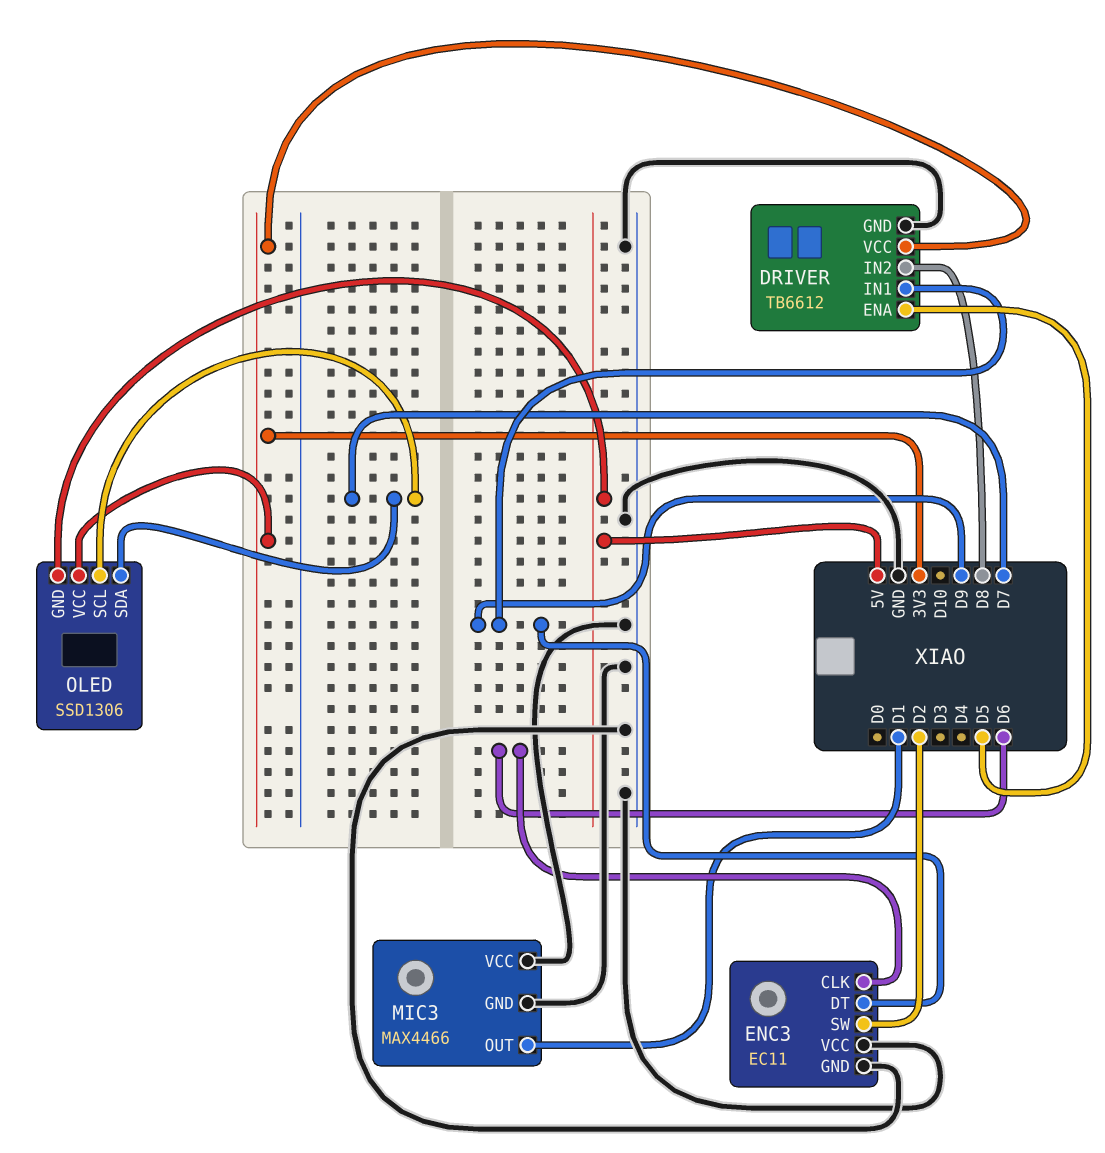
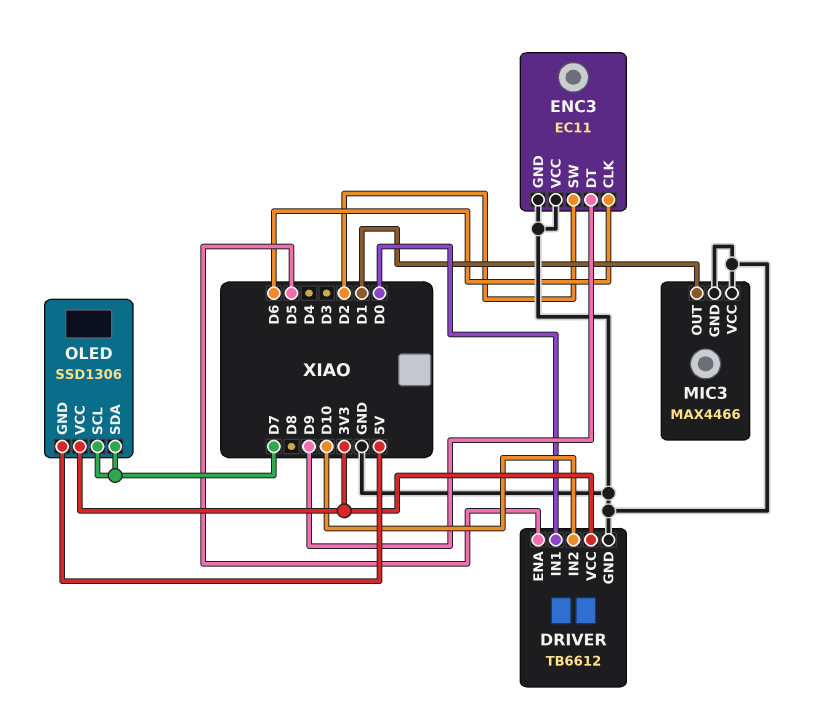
DRIVER pin IN1: D9 -> D0
DRIVER pin IN2: D8 -> D10

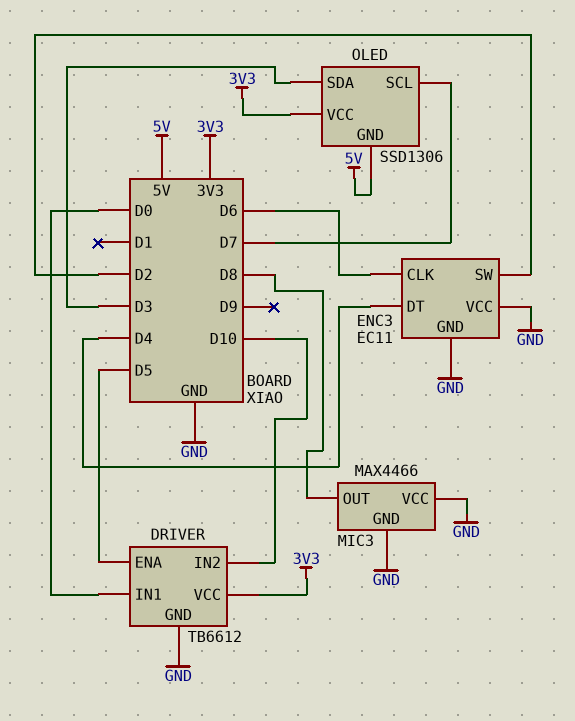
ENC3 pin DT: D9 -> D4
MIC3 pin OUT: D1 -> D8
OLED pin SDA: D7 -> D3

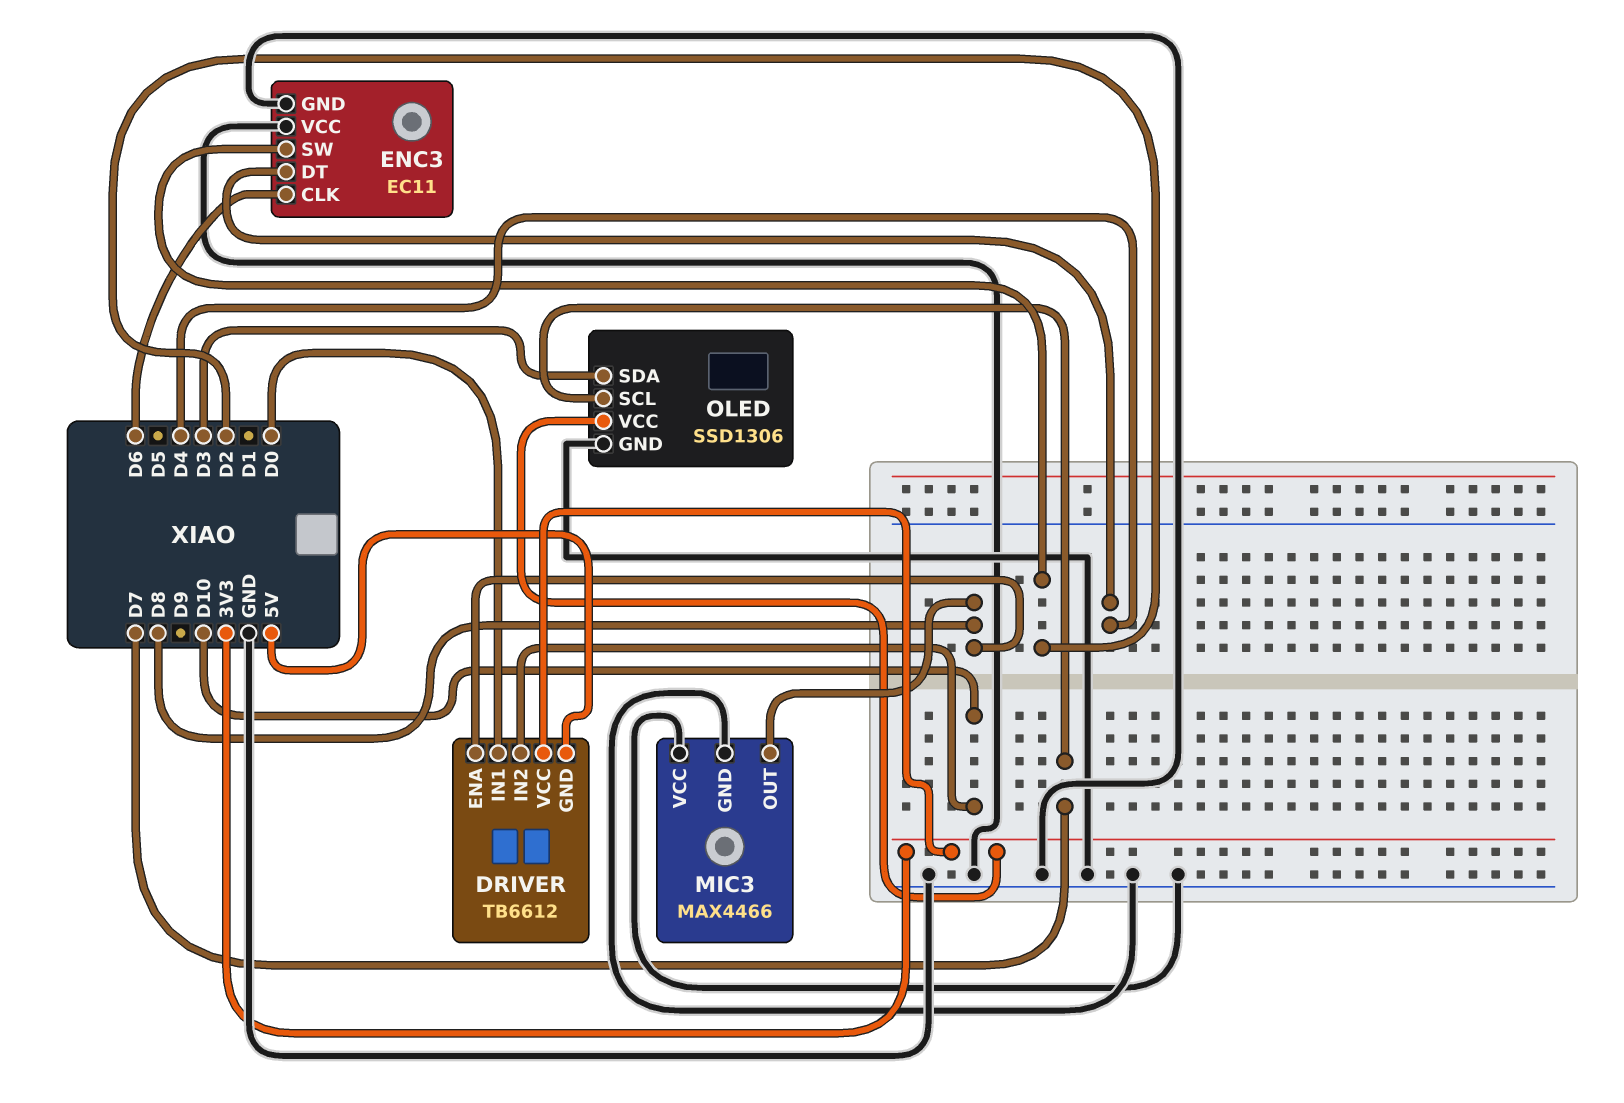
DRIVER pin ENA: D5 -> D8
DRIVER pin GND: GND -> 5V
OLED pin GND: 5V -> GND

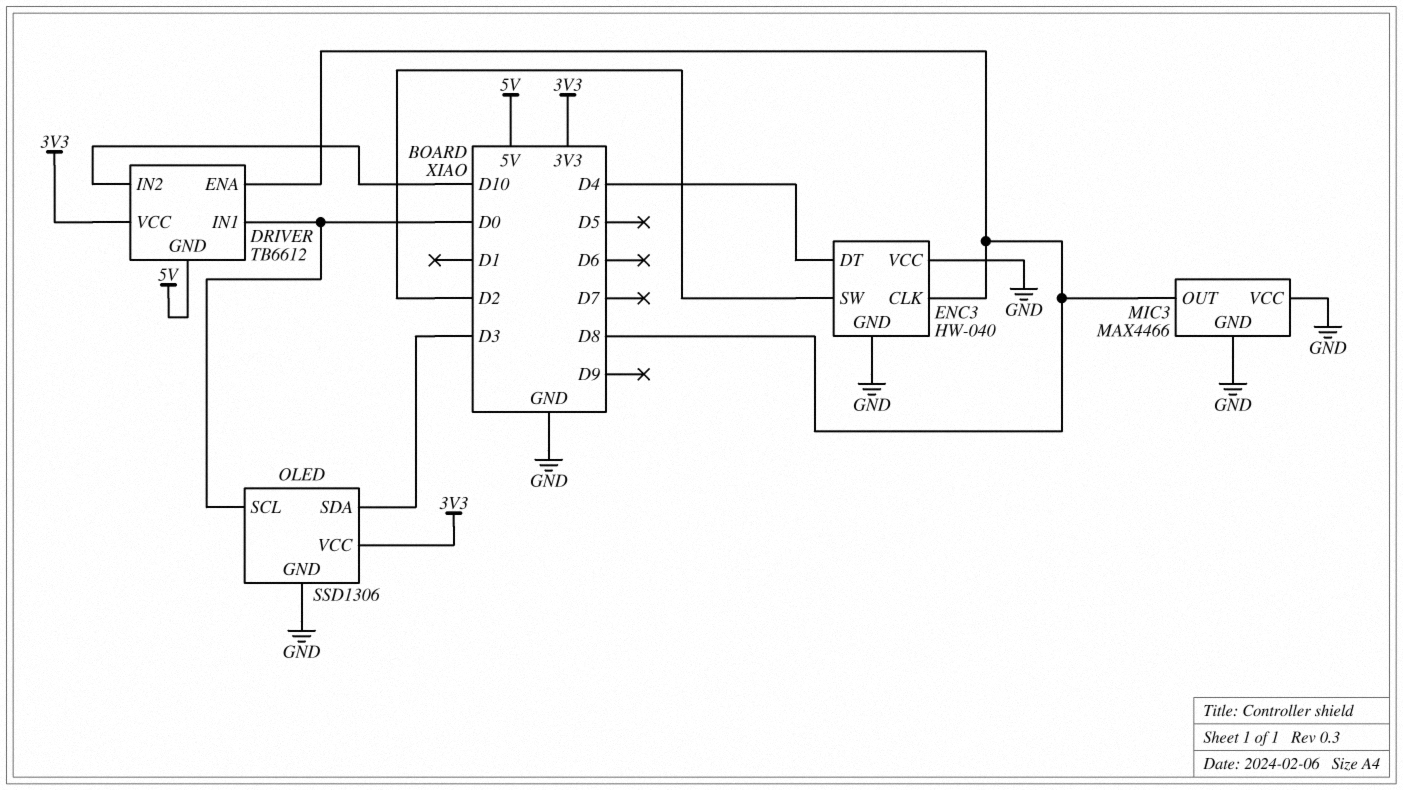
ENC3: EC11 -> HW-040
ENC3 pin CLK: D6 -> D8
OLED pin SCL: D7 -> D0

